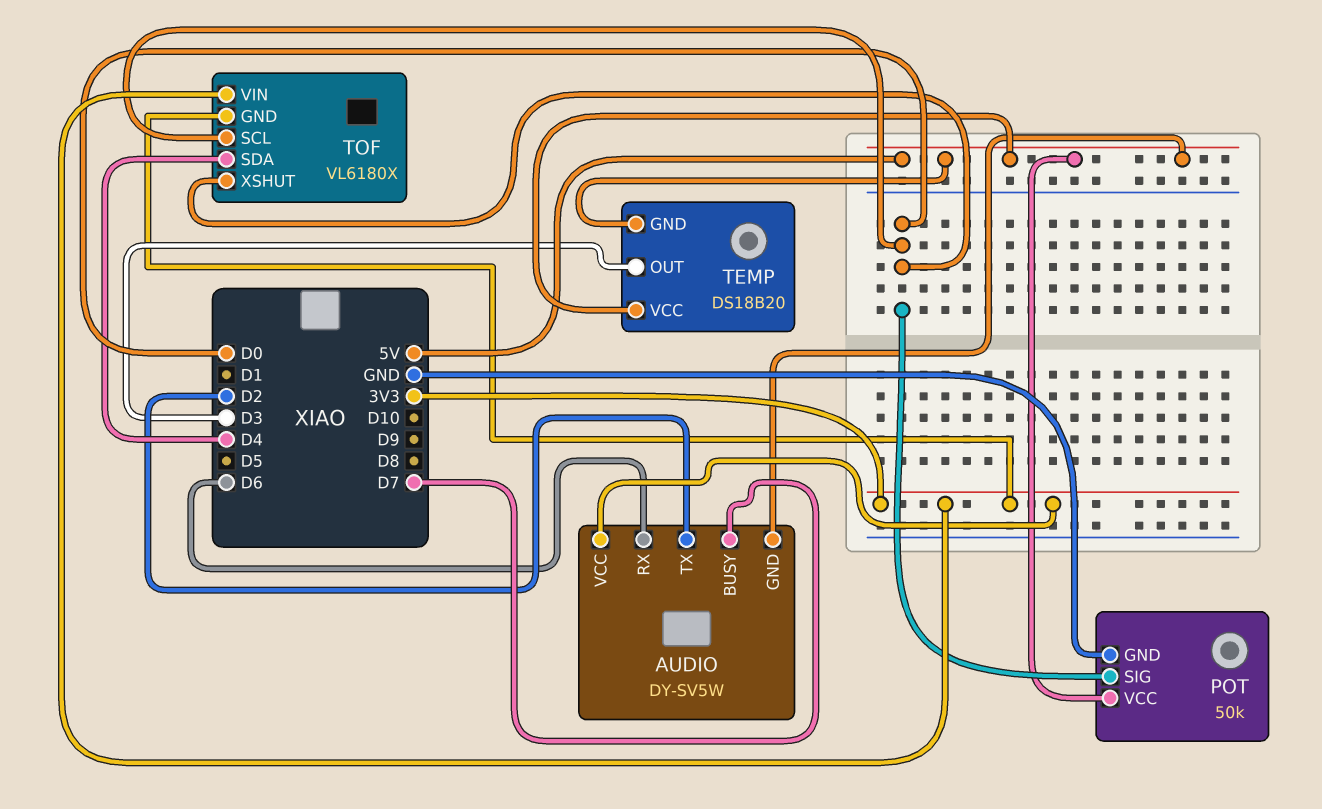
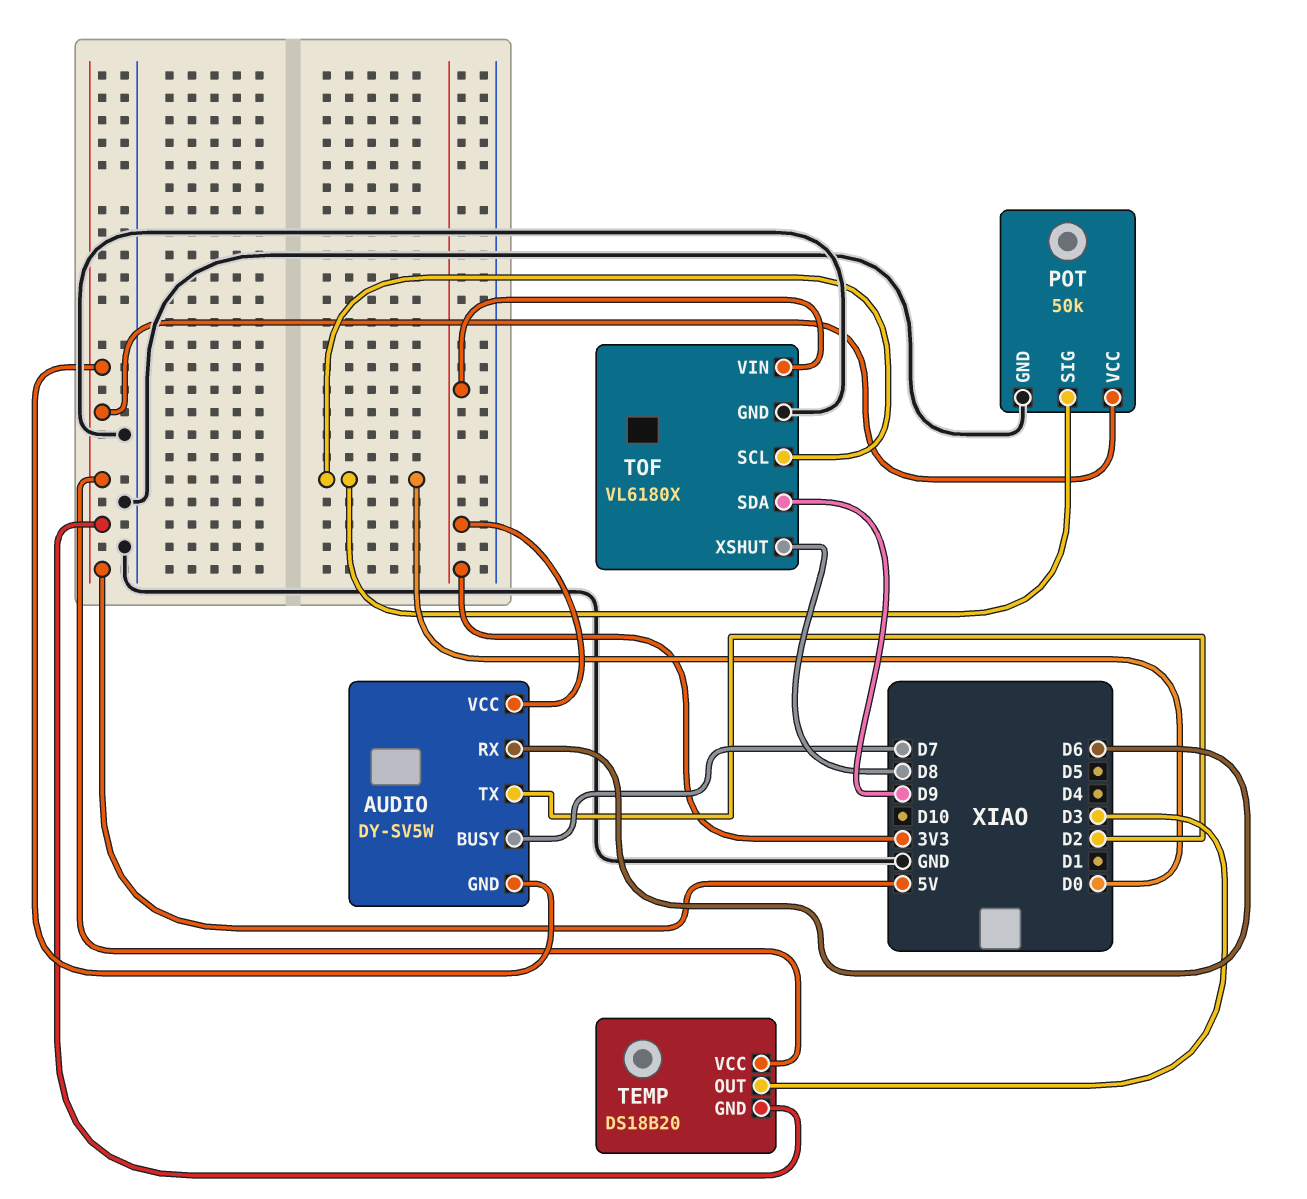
TOF pin GND: 3V3 -> GND
TOF pin SDA: D4 -> D9
TOF pin XSHUT: D0 -> D8

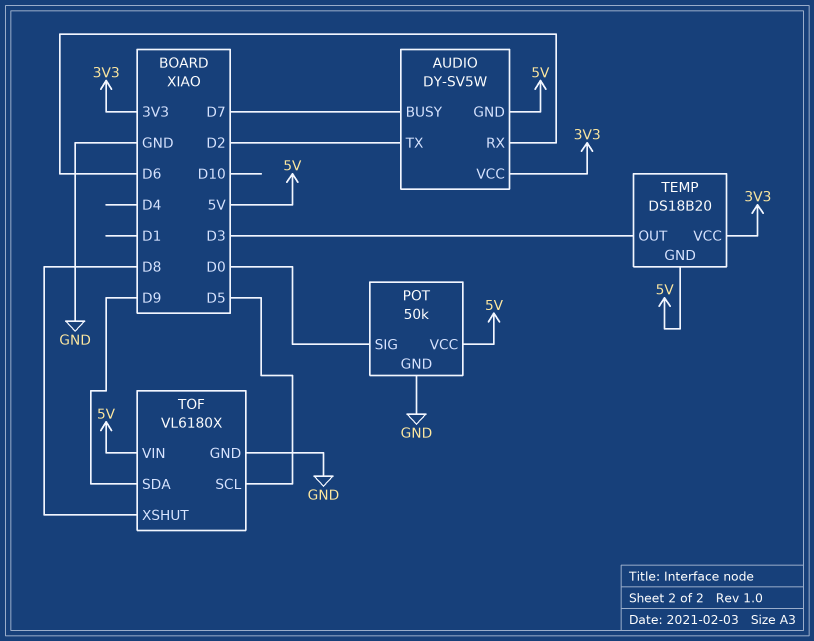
TEMP pin VCC: 5V -> 3V3
TOF pin SCL: D0 -> D5
TOF pin VIN: 3V3 -> 5V

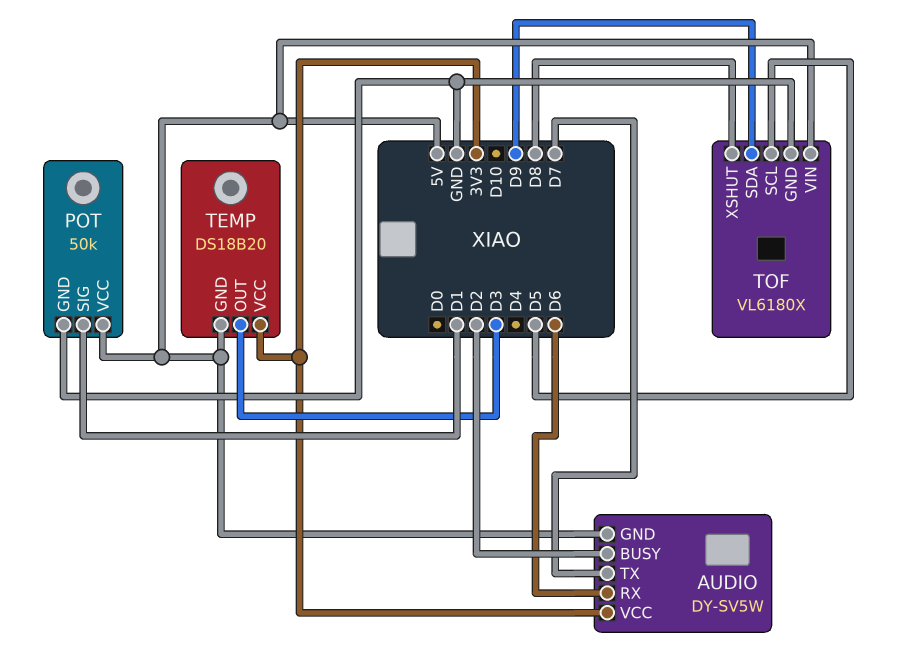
AUDIO pin BUSY: D7 -> D2
AUDIO pin TX: D2 -> D7
POT pin SIG: D0 -> D1

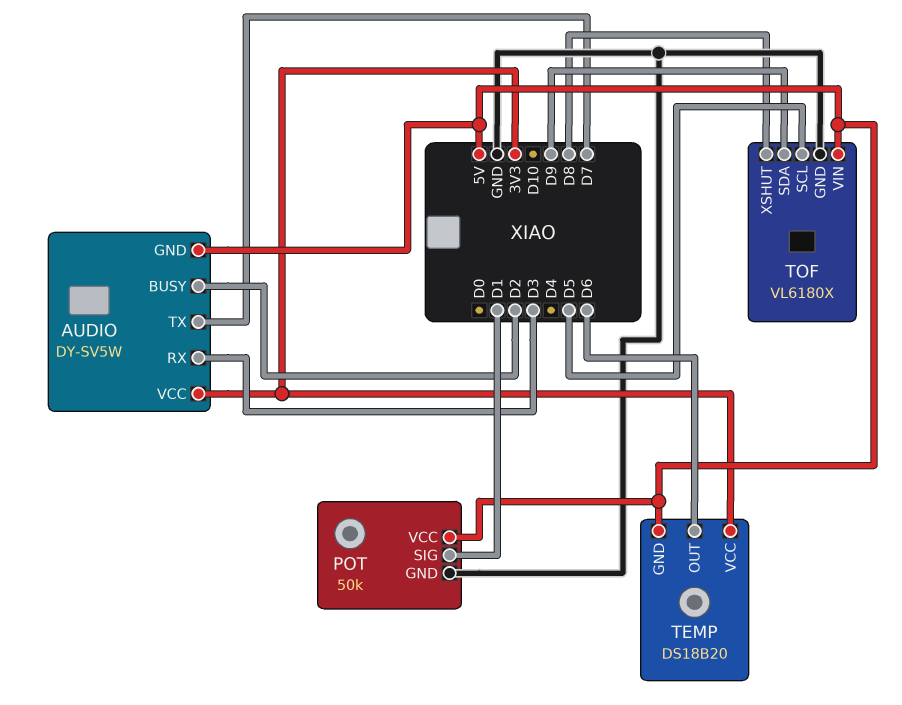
AUDIO pin RX: D6 -> D3
TEMP pin OUT: D3 -> D6

